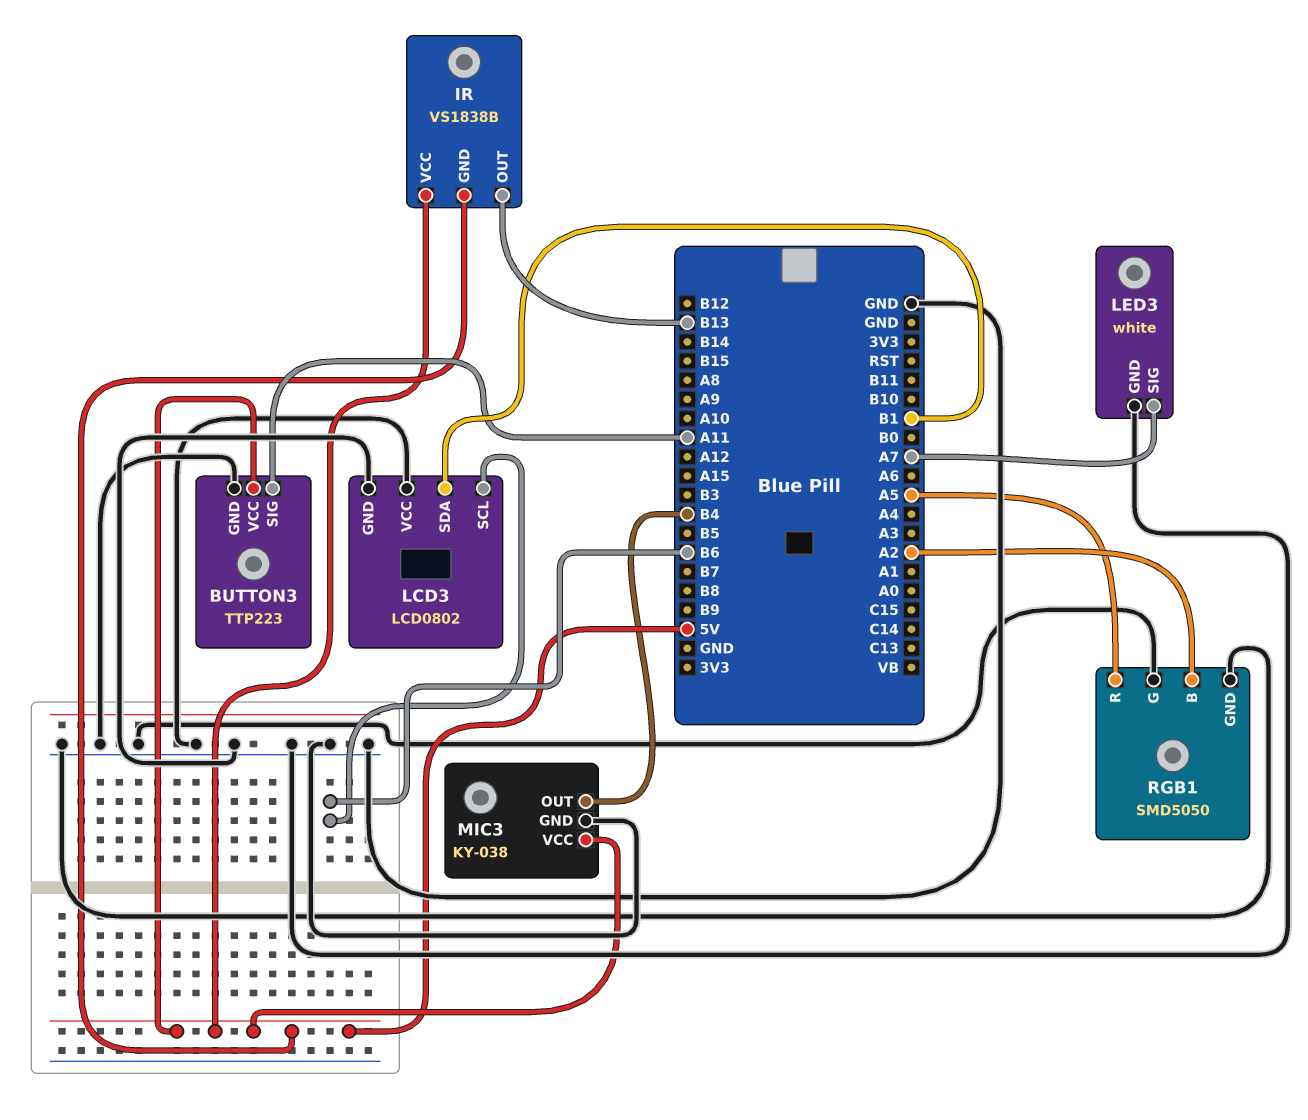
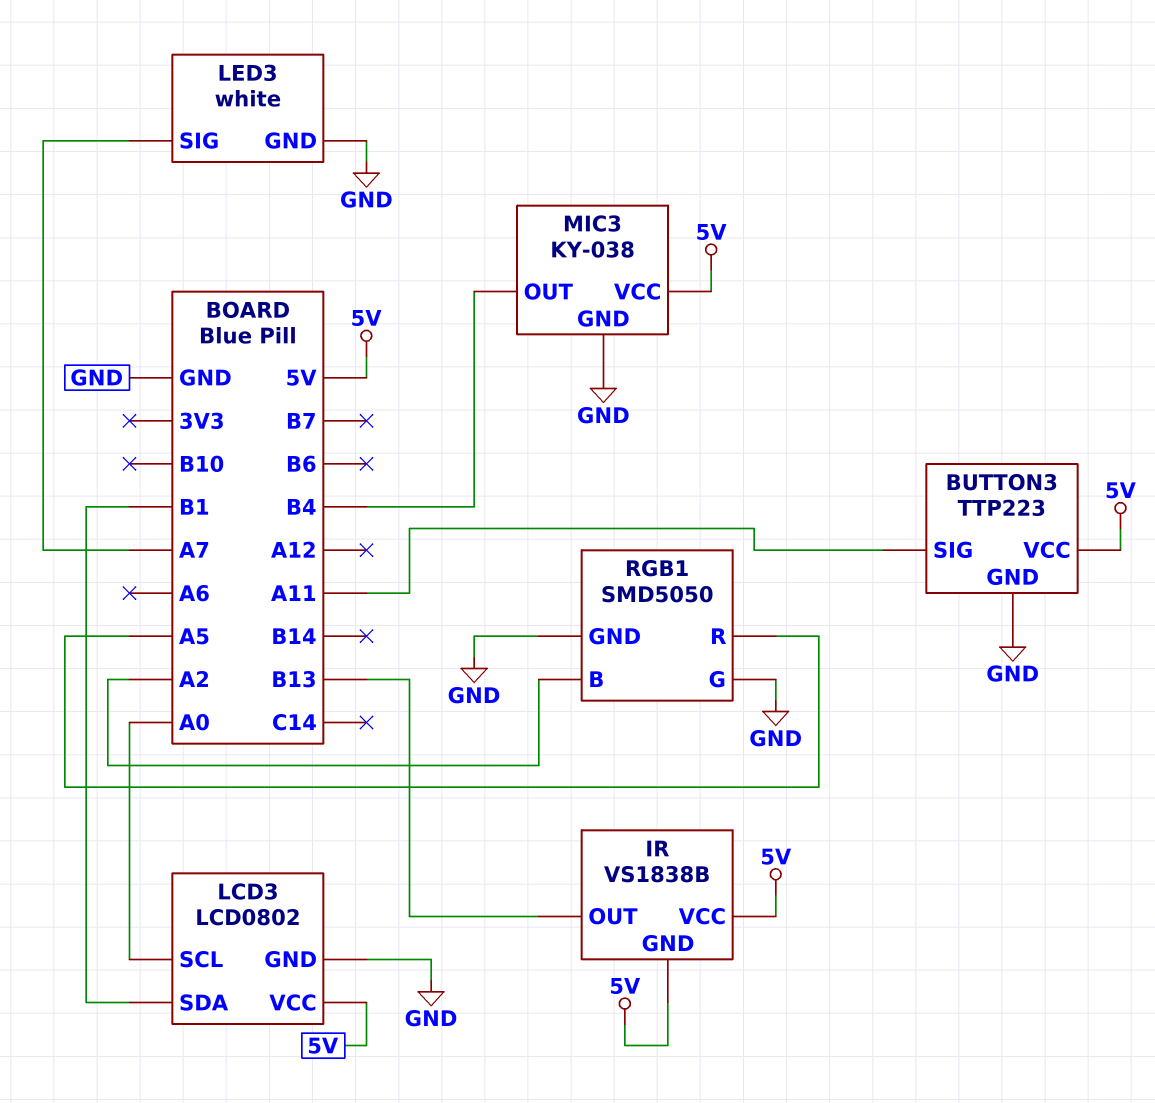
LCD3 pin SCL: B6 -> A0
LCD3 pin VCC: GND -> 5V

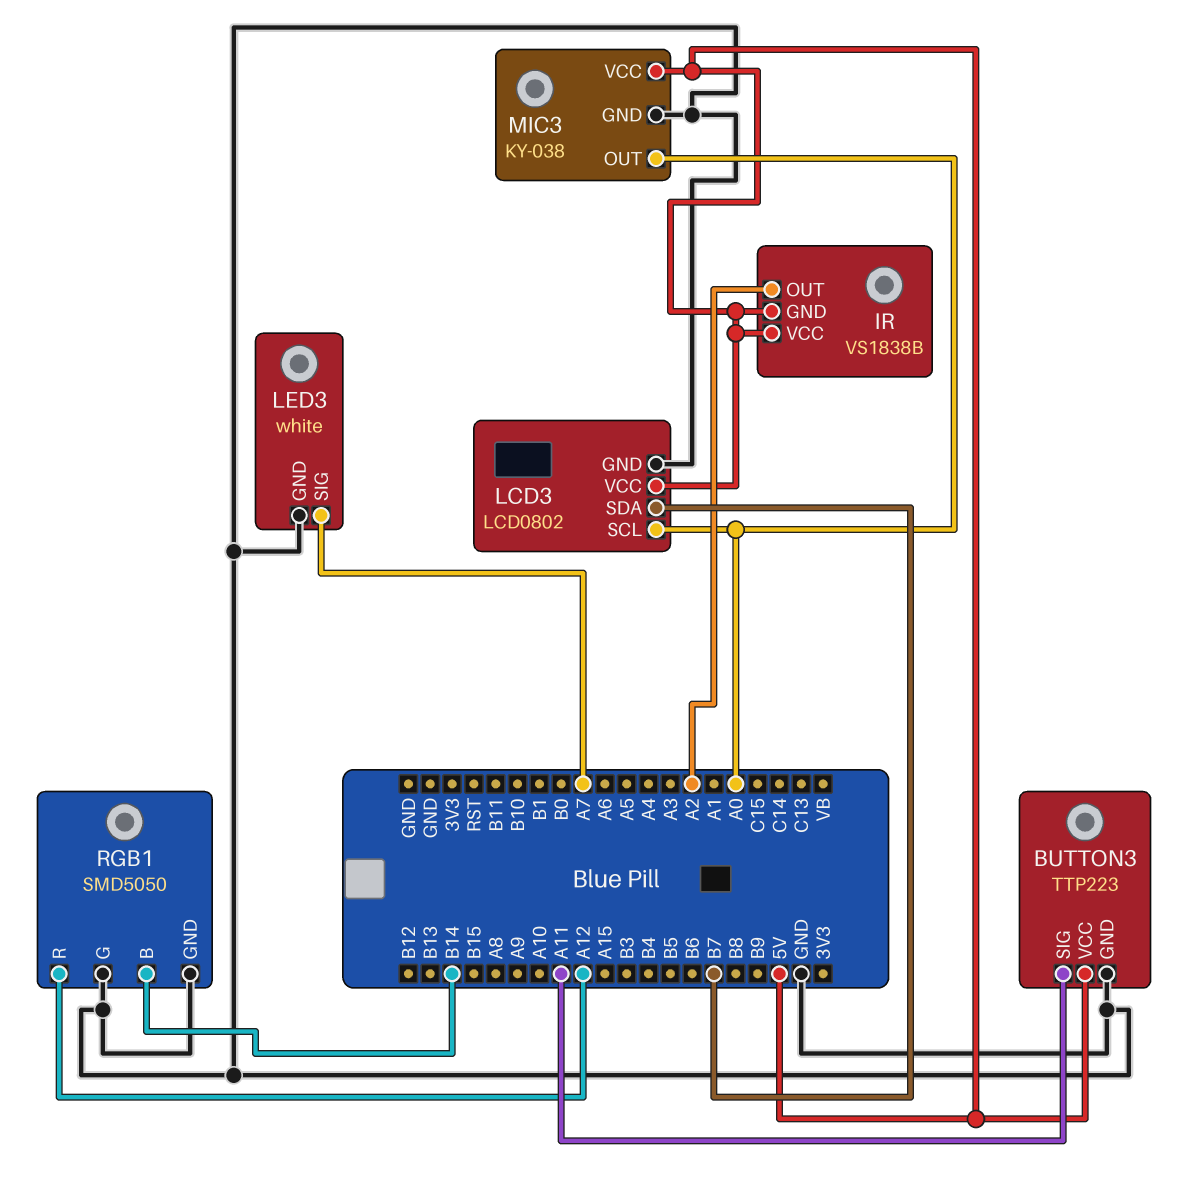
IR pin OUT: B13 -> A2
LCD3 pin SDA: B1 -> B7
MIC3 pin OUT: B4 -> A0
RGB1 pin B: A2 -> B14
RGB1 pin R: A5 -> A12

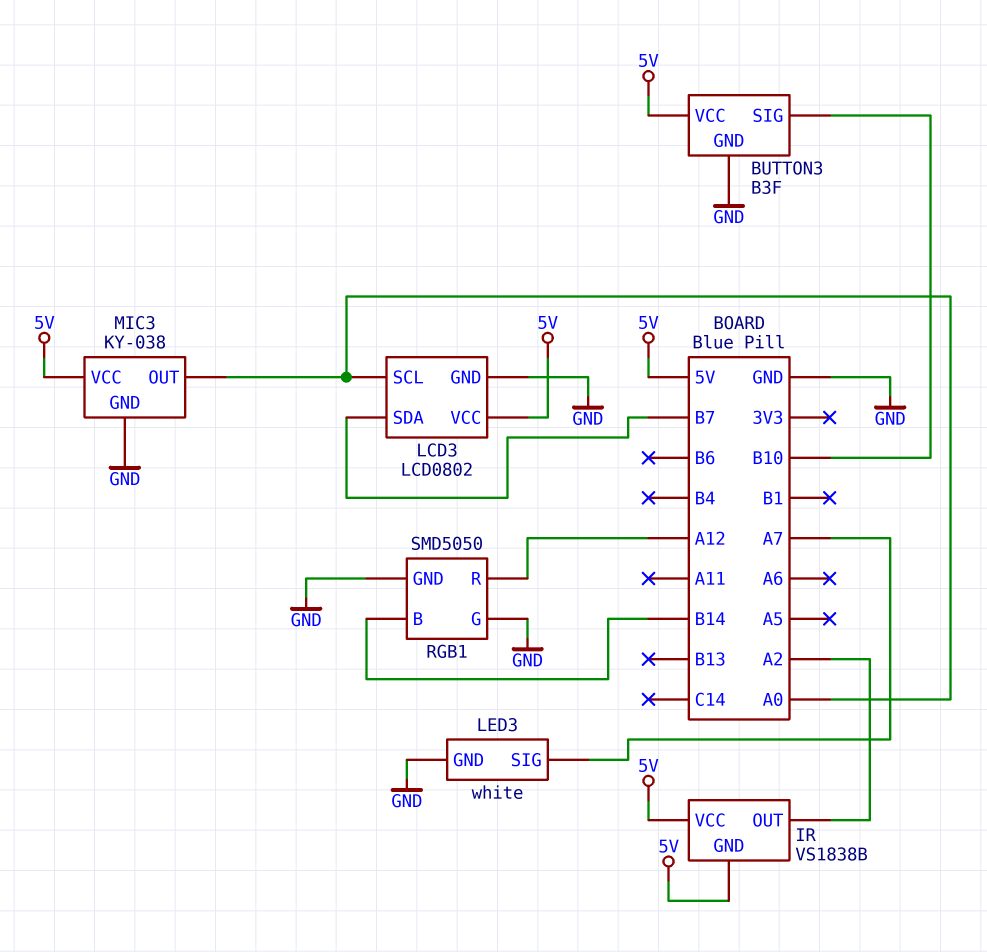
BUTTON3: TTP223 -> B3F
BUTTON3 pin SIG: A11 -> B10

